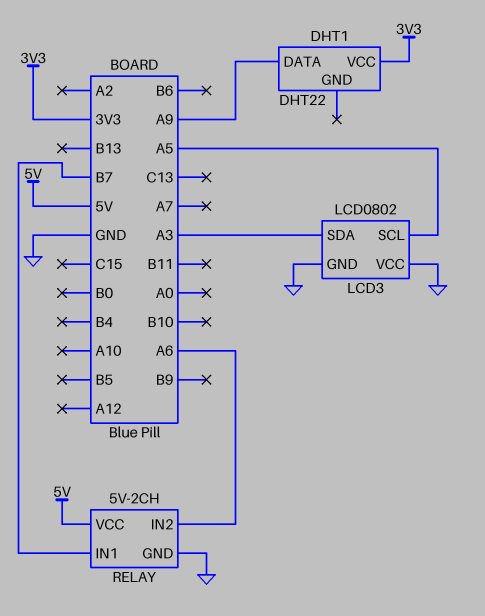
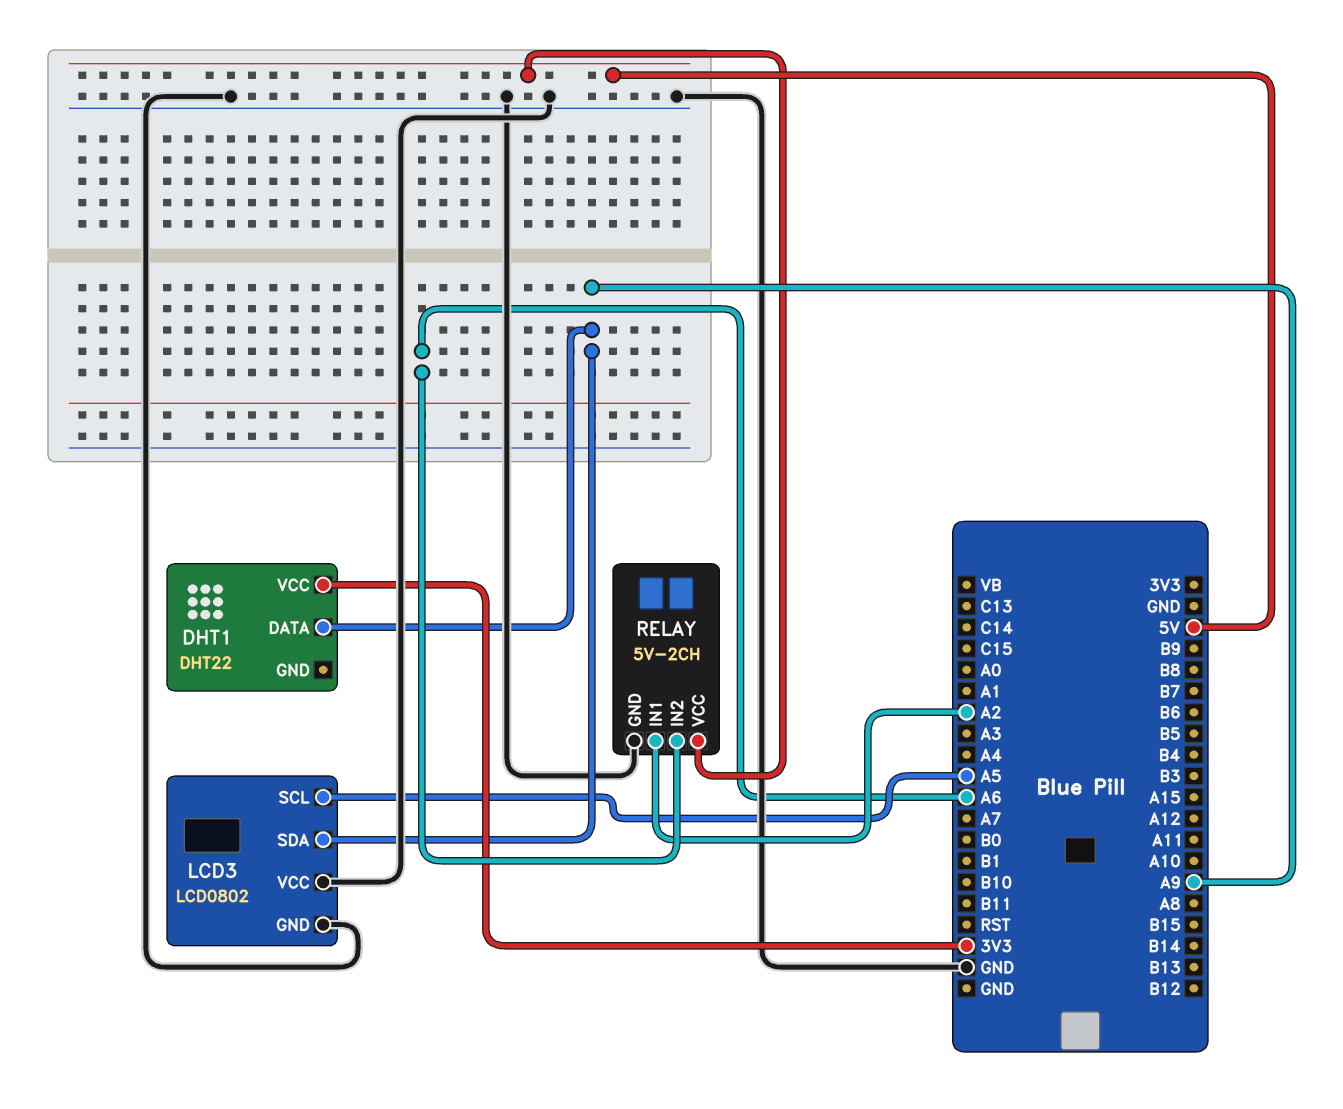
LCD3 pin SDA: A3 -> A9
RELAY pin IN1: B7 -> A2

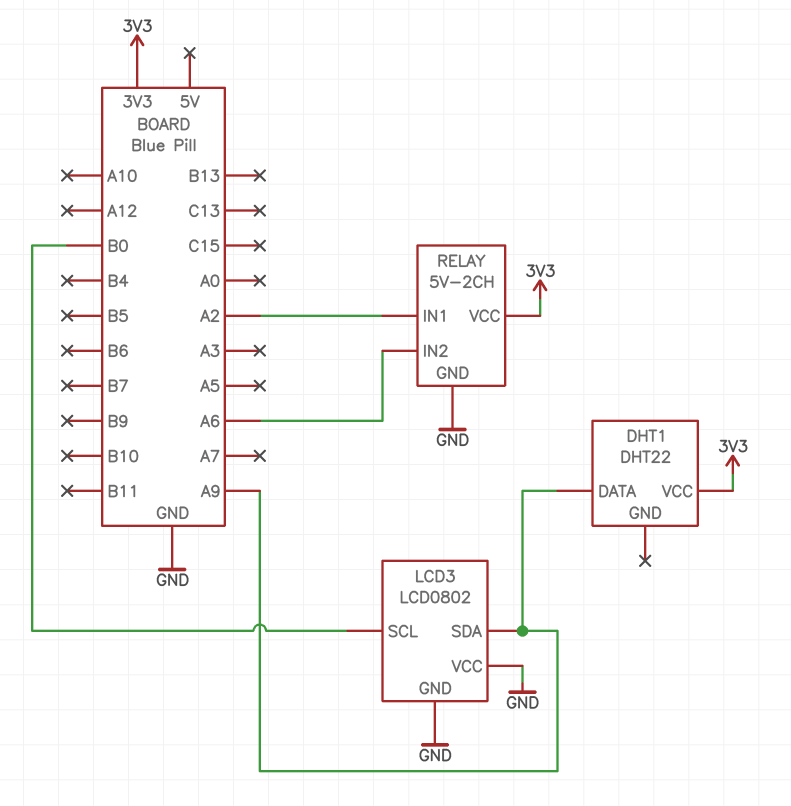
LCD3 pin SCL: A5 -> B0
RELAY pin VCC: 5V -> 3V3

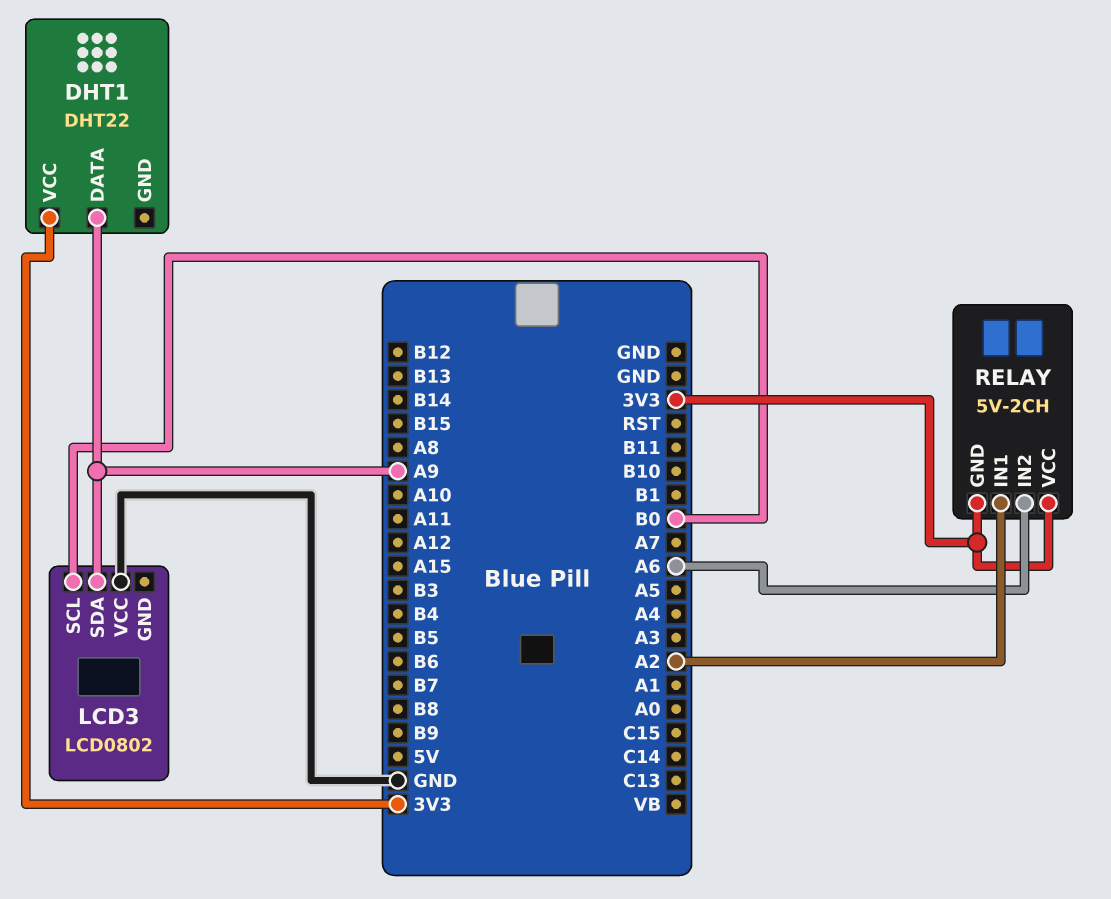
LCD3 pin GND: GND -> none
RELAY pin GND: GND -> 3V3

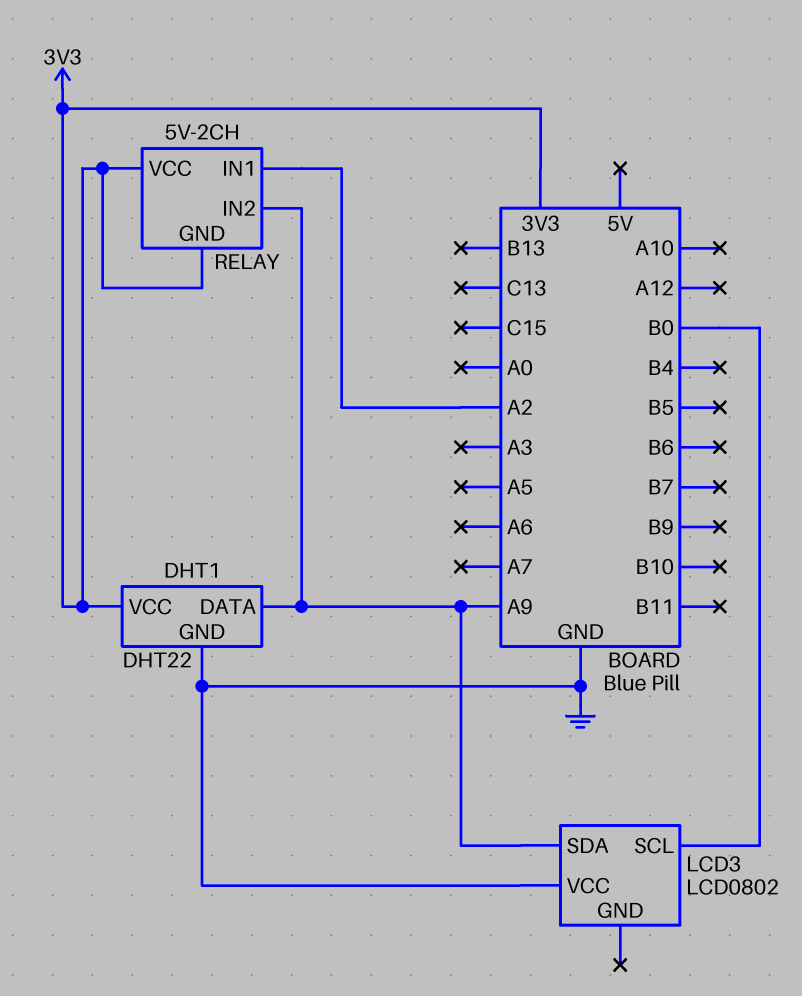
DHT1 pin GND: none -> GND
RELAY pin IN2: A6 -> A9

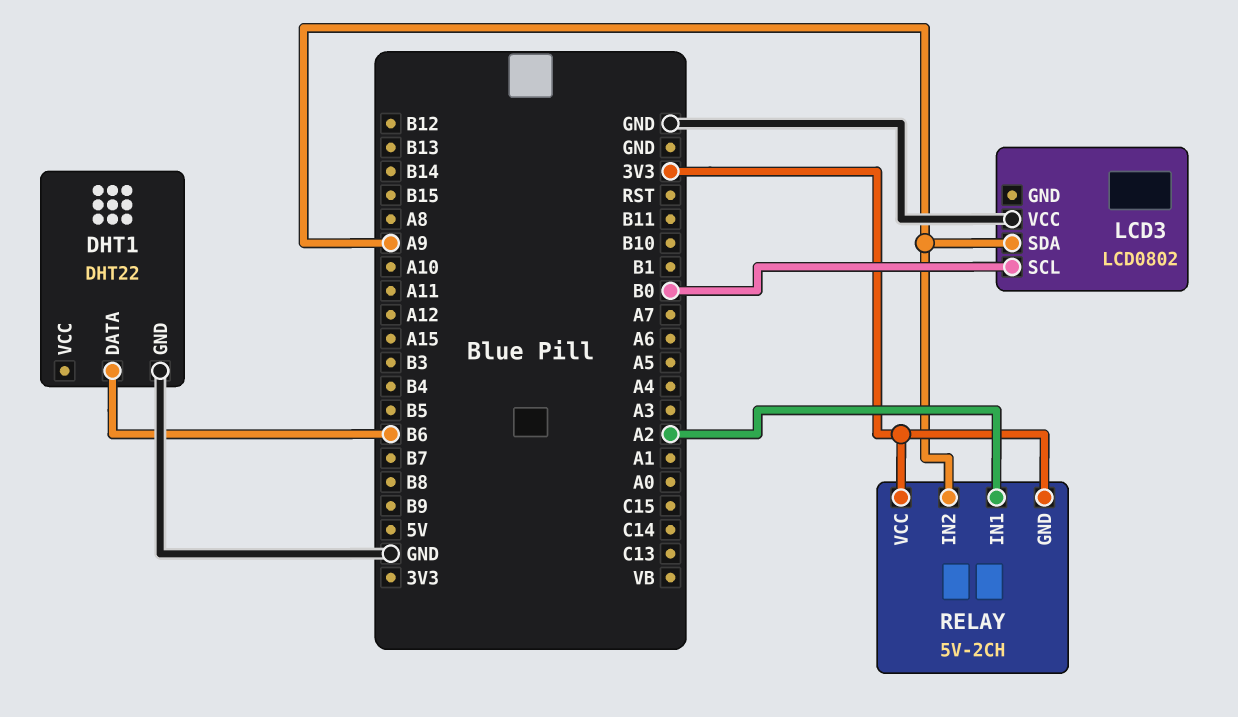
DHT1 pin DATA: A9 -> B6
DHT1 pin VCC: 3V3 -> none

